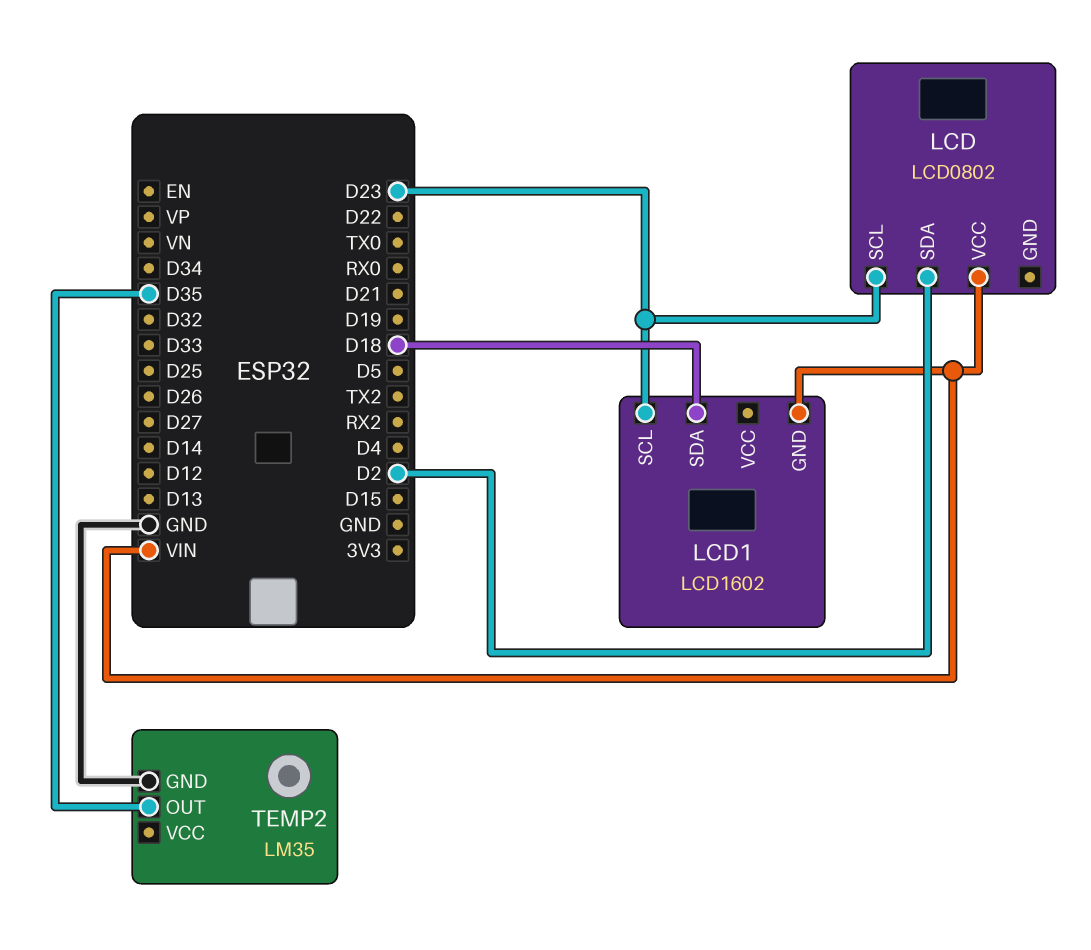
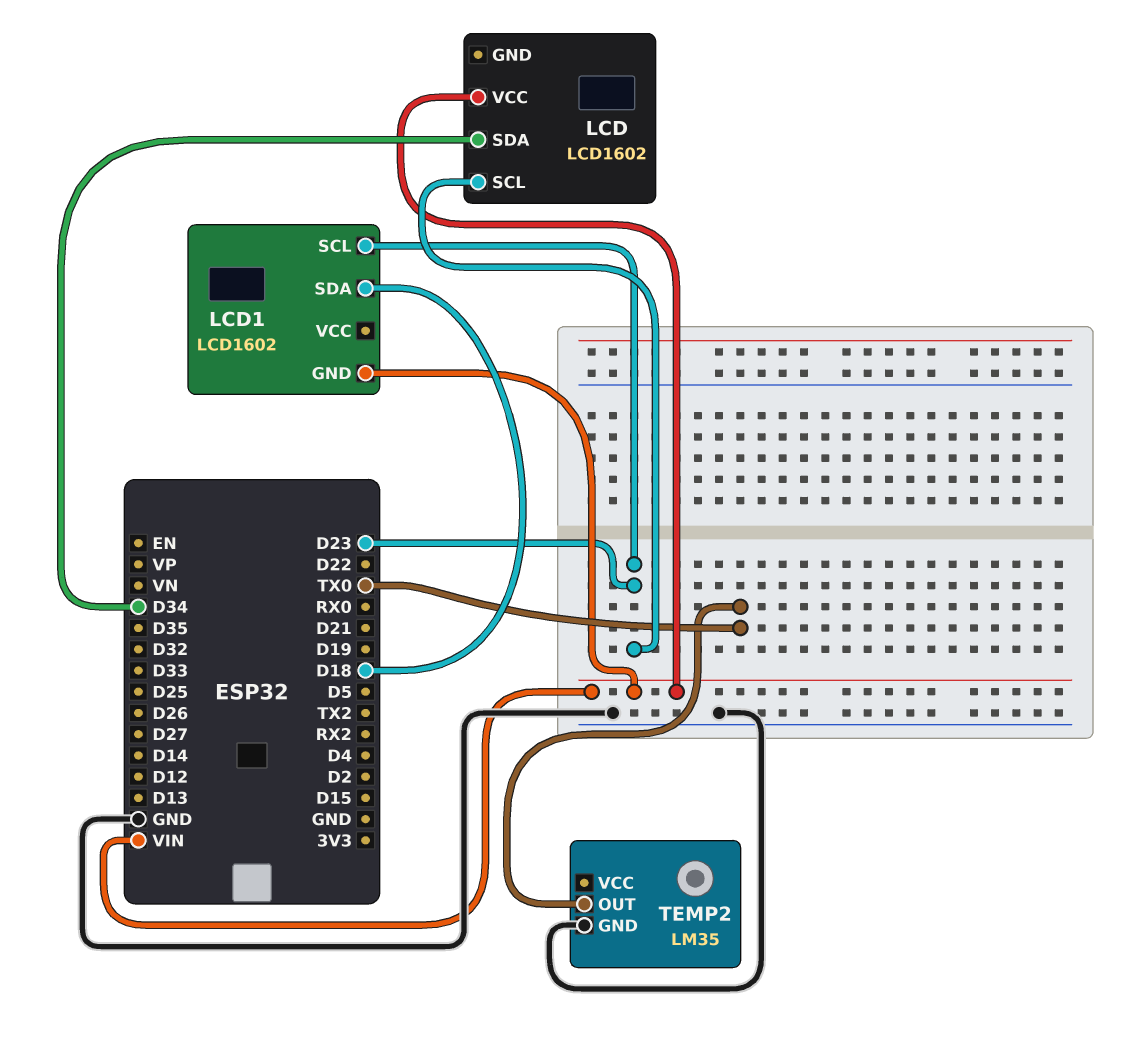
LCD: LCD0802 -> LCD1602
LCD pin SDA: D2 -> D34
TEMP2 pin OUT: D35 -> TX0

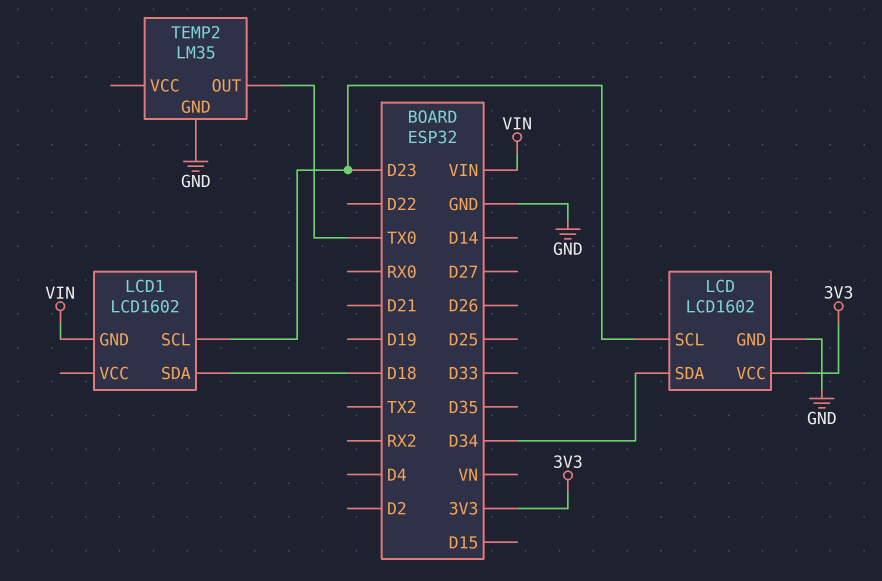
LCD pin GND: none -> GND
LCD pin VCC: VIN -> 3V3

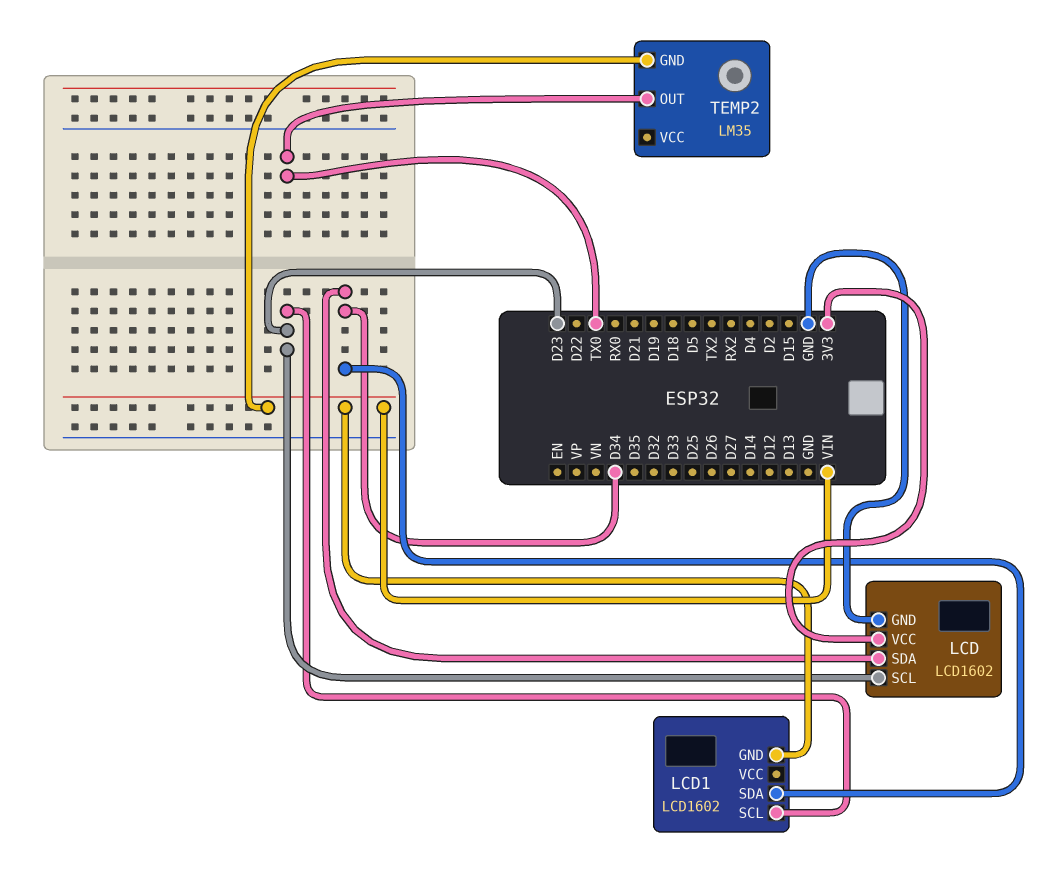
LCD1 pin SDA: D18 -> D34
TEMP2 pin GND: GND -> VIN

